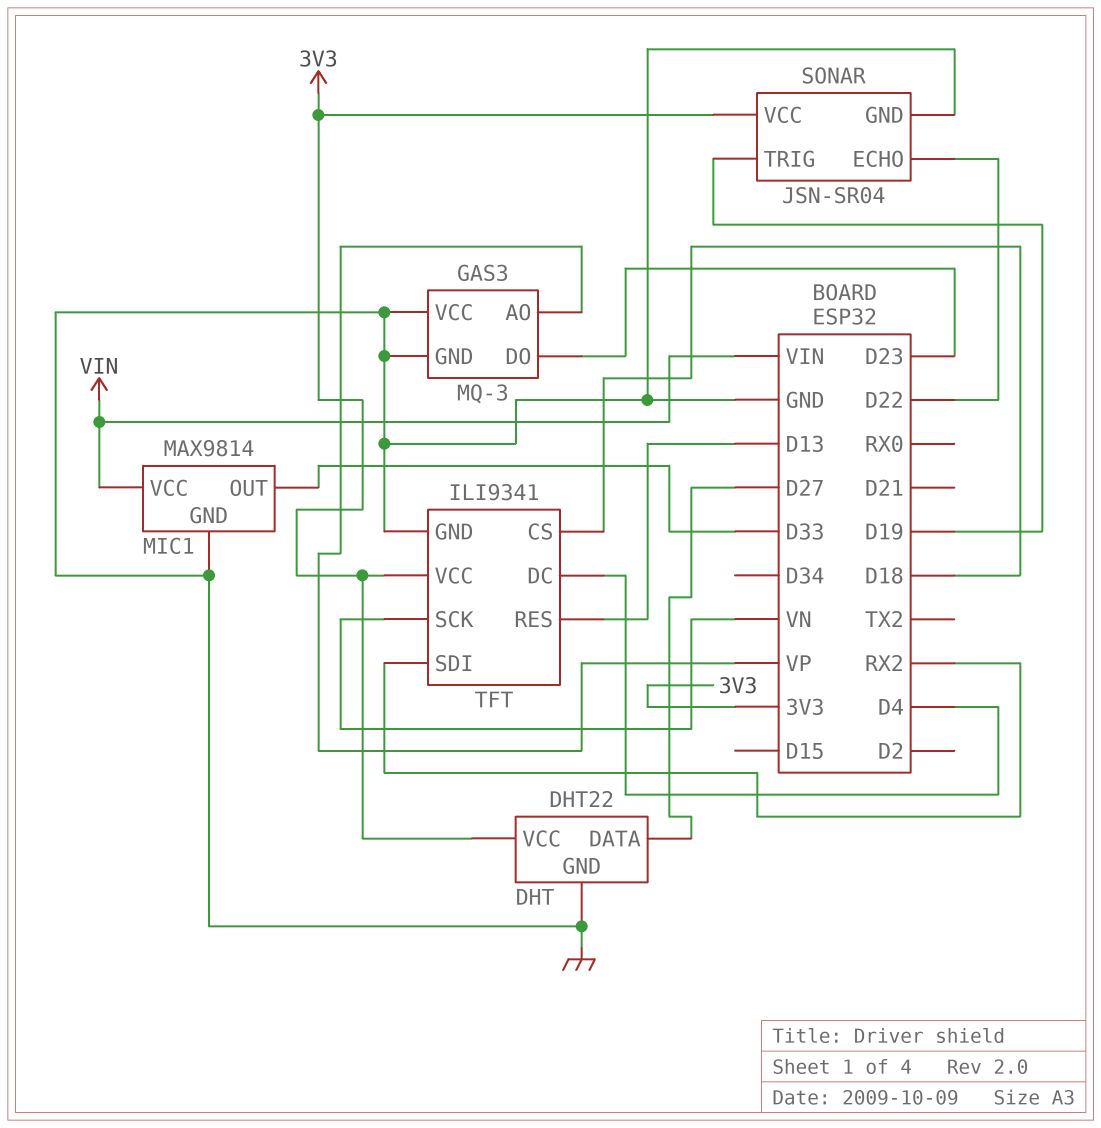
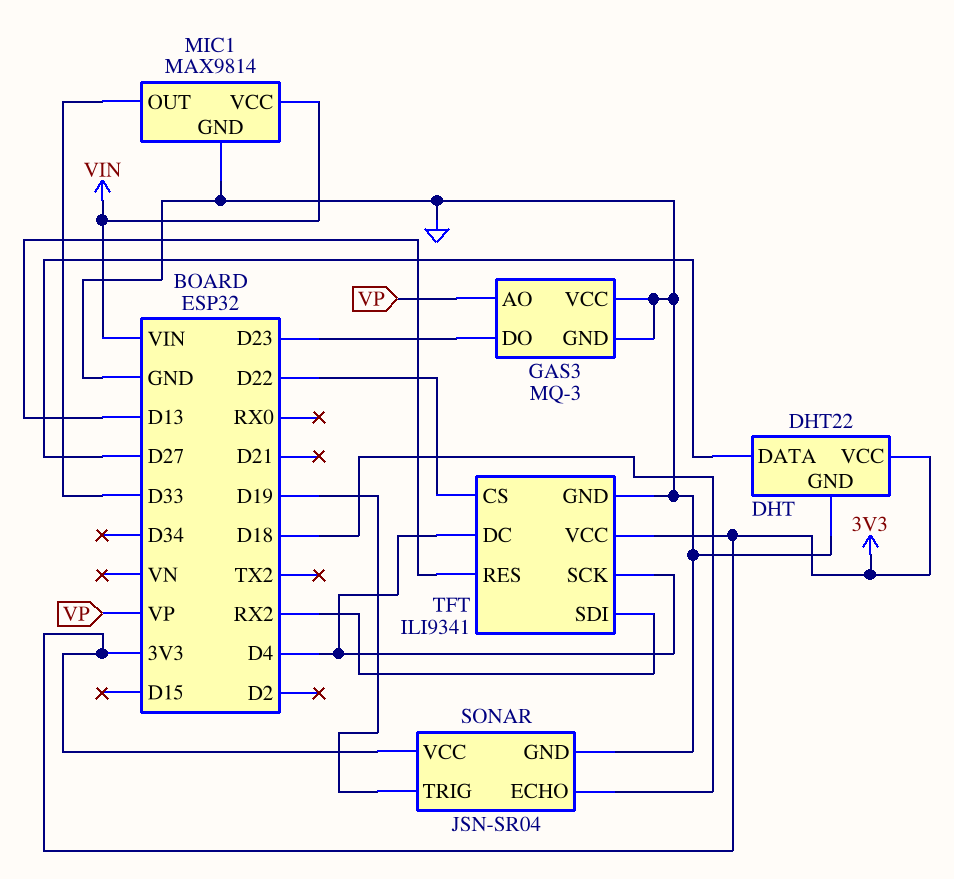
SONAR pin ECHO: D22 -> D18
TFT pin CS: D18 -> D22
TFT pin SCK: VN -> D4

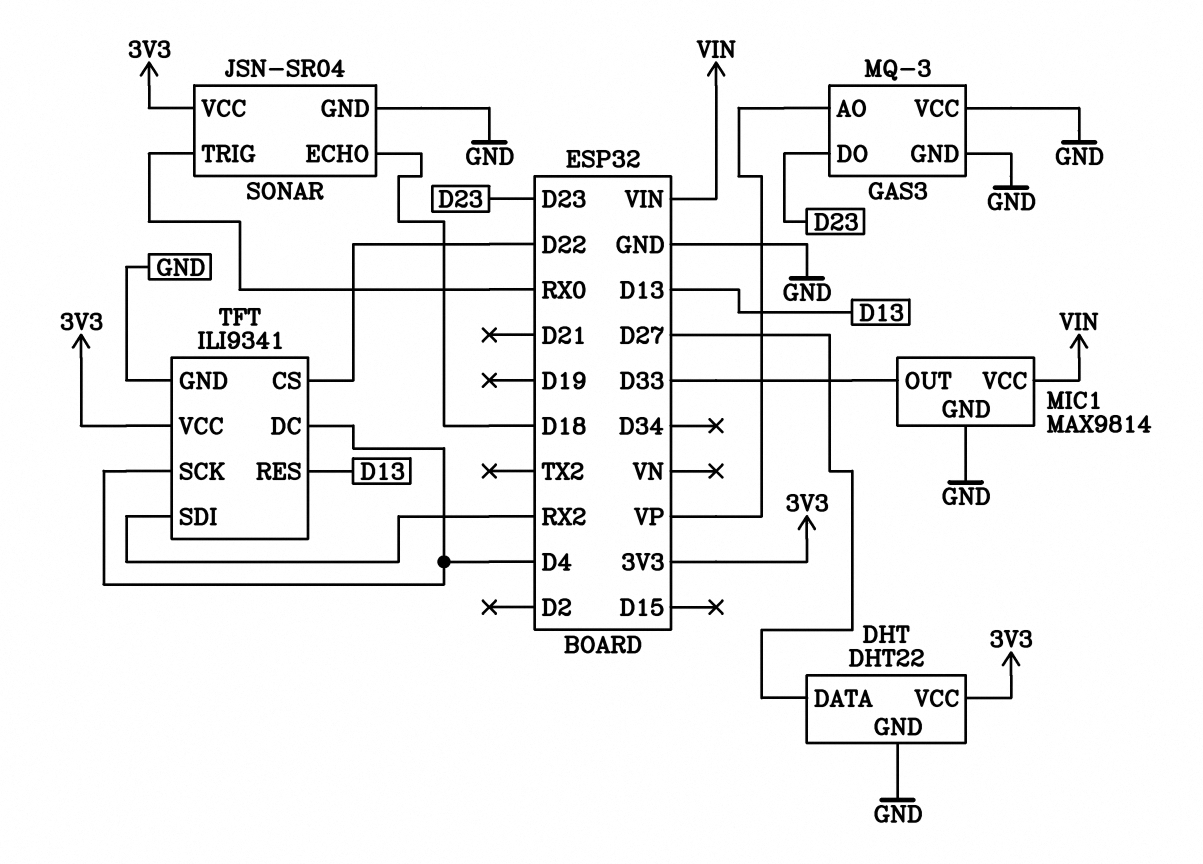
SONAR pin TRIG: D19 -> RX0

